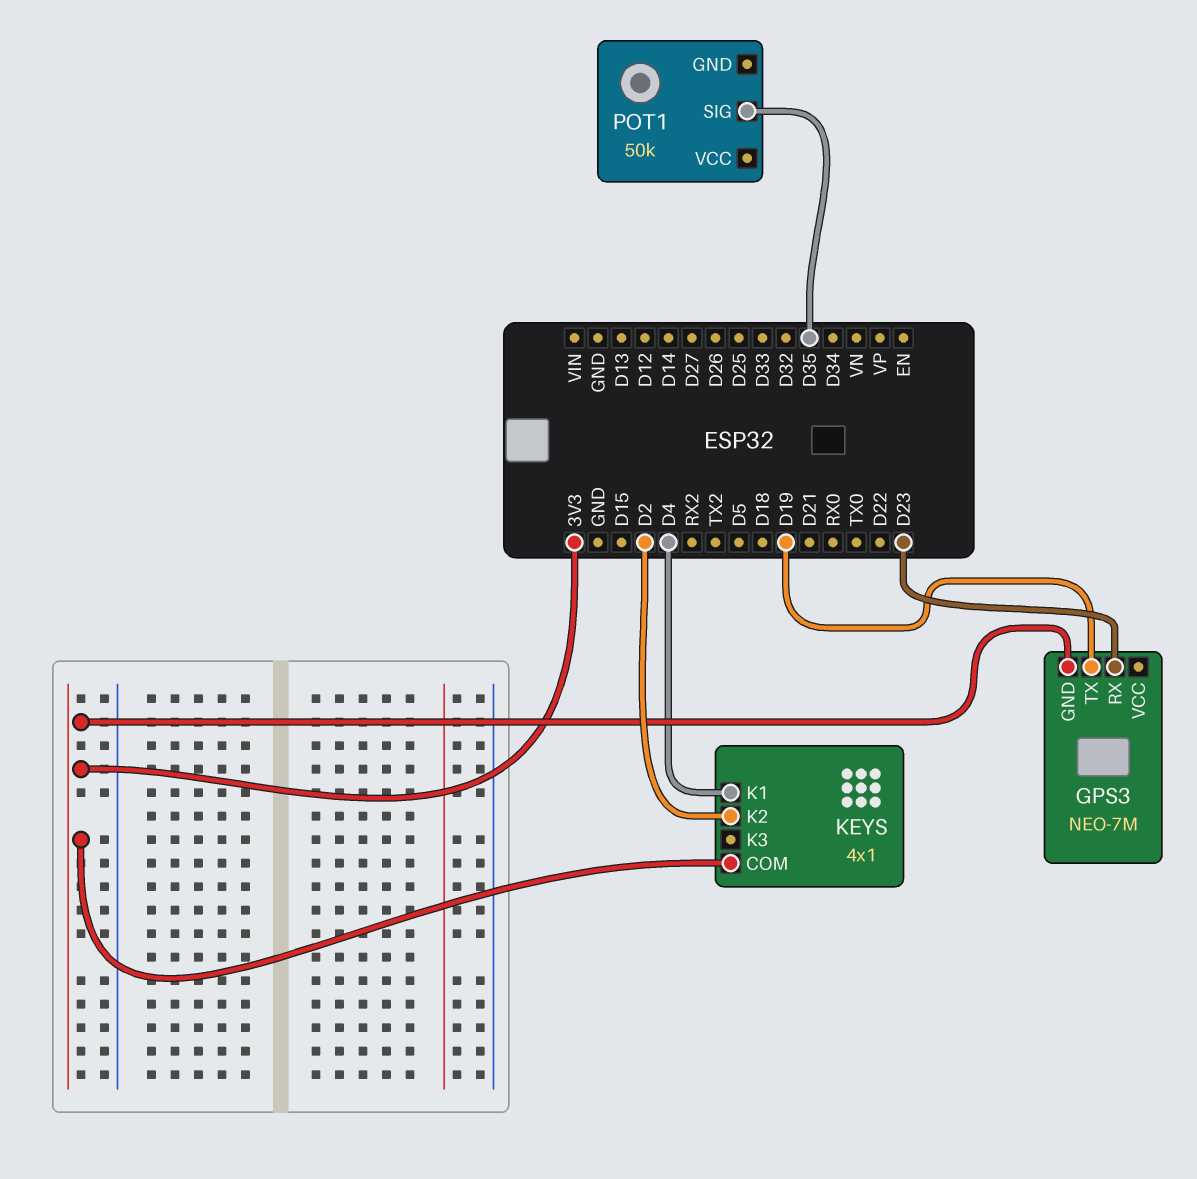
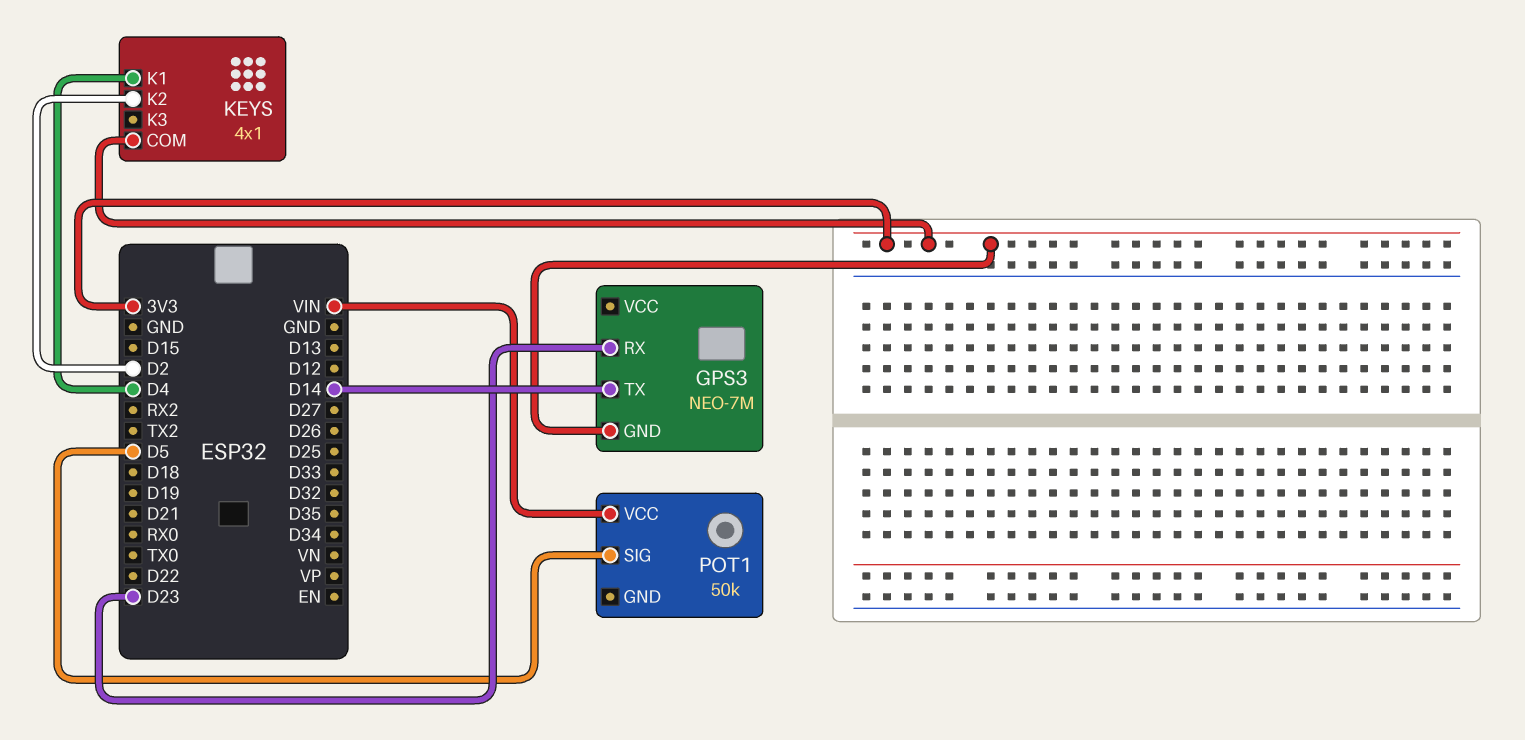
GPS3 pin TX: D19 -> D14
POT1 pin SIG: D35 -> D5
POT1 pin VCC: none -> VIN

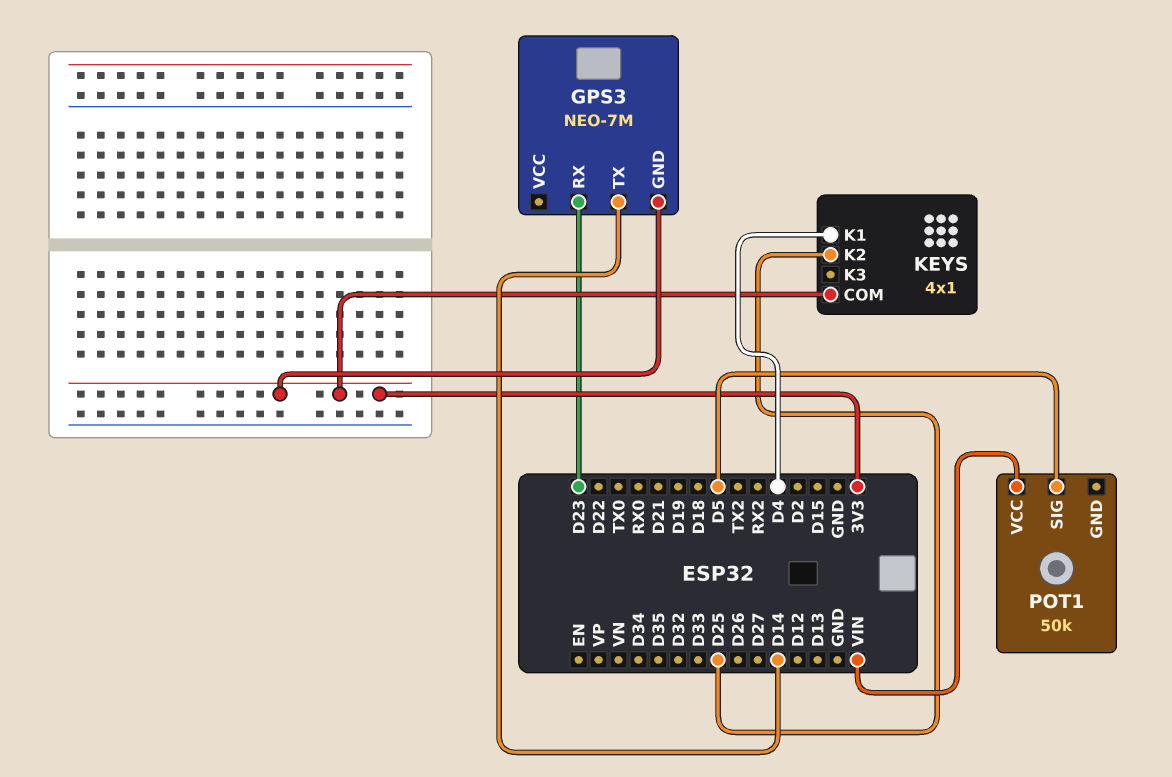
KEYS pin K2: D2 -> D25

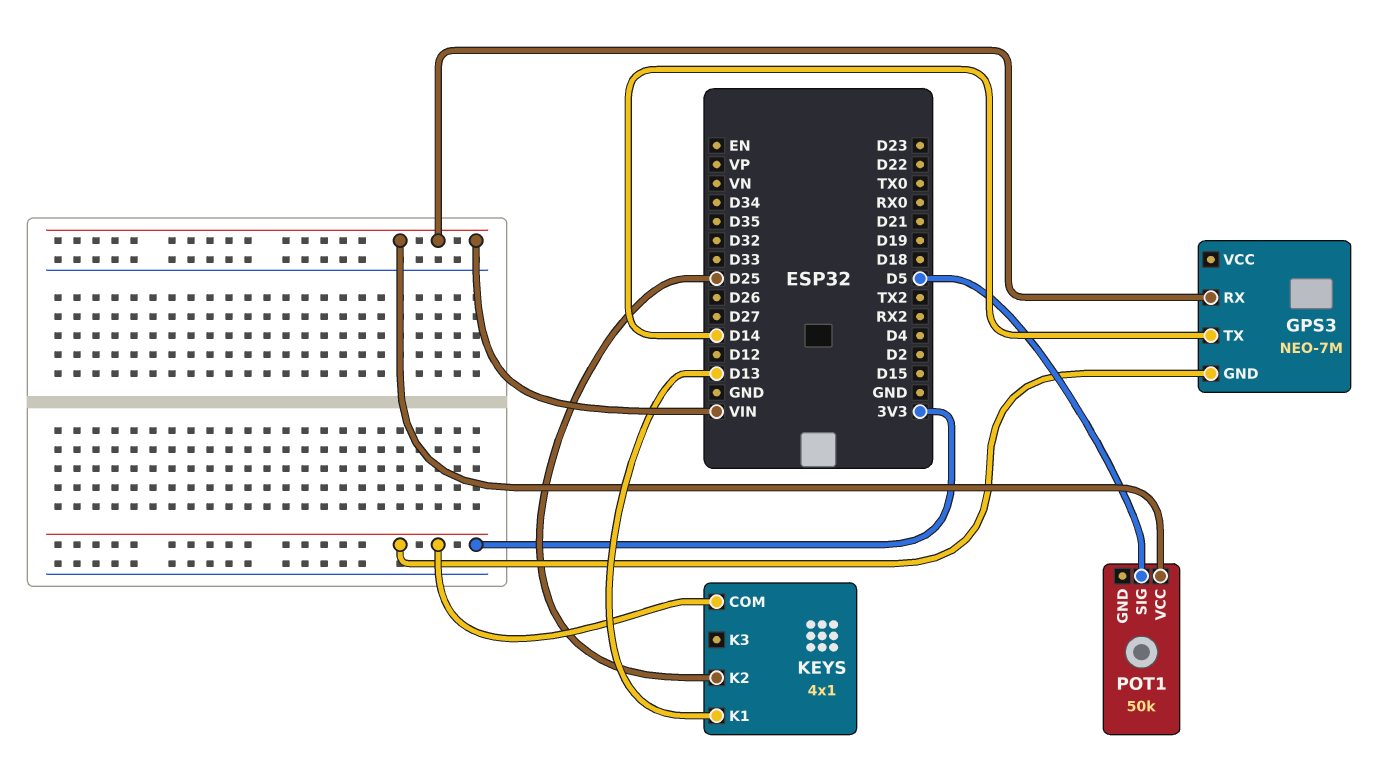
GPS3 pin RX: D23 -> VIN
KEYS pin K1: D4 -> D13

